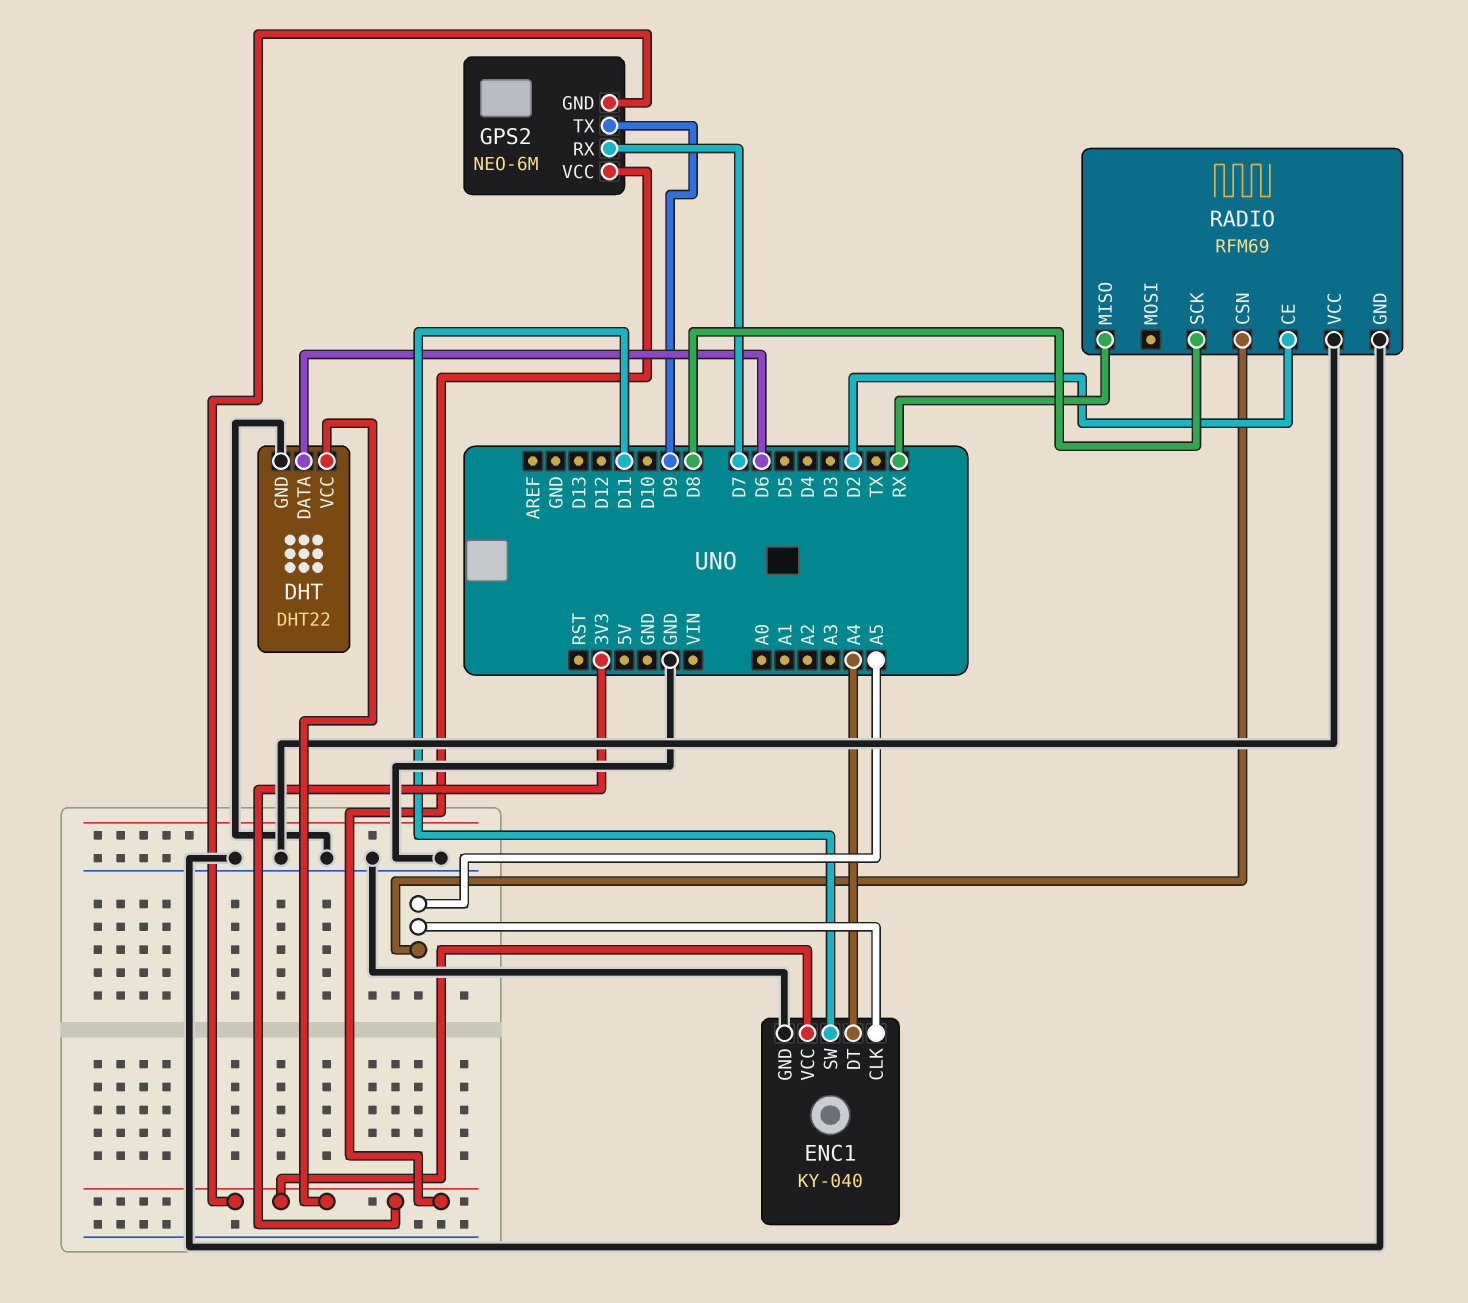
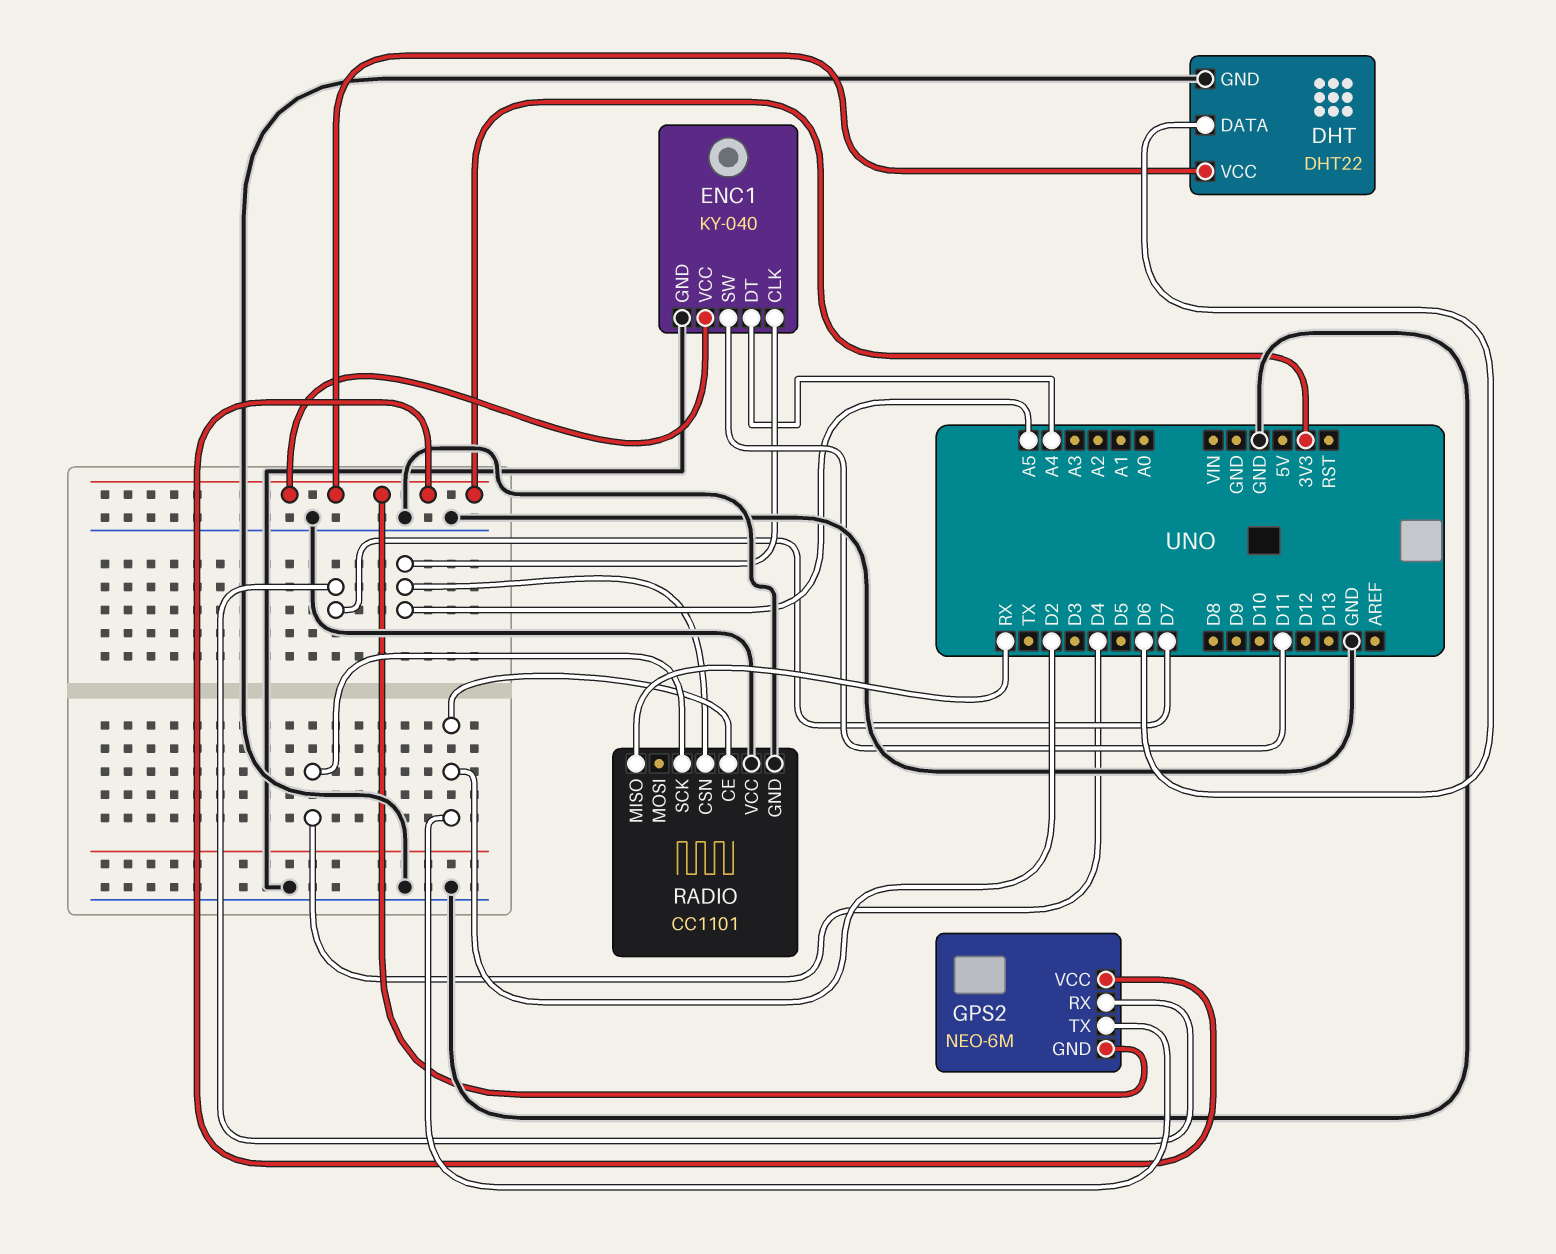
GPS2 pin TX: D9 -> D2
RADIO: RFM69 -> CC1101
RADIO pin SCK: D8 -> D4

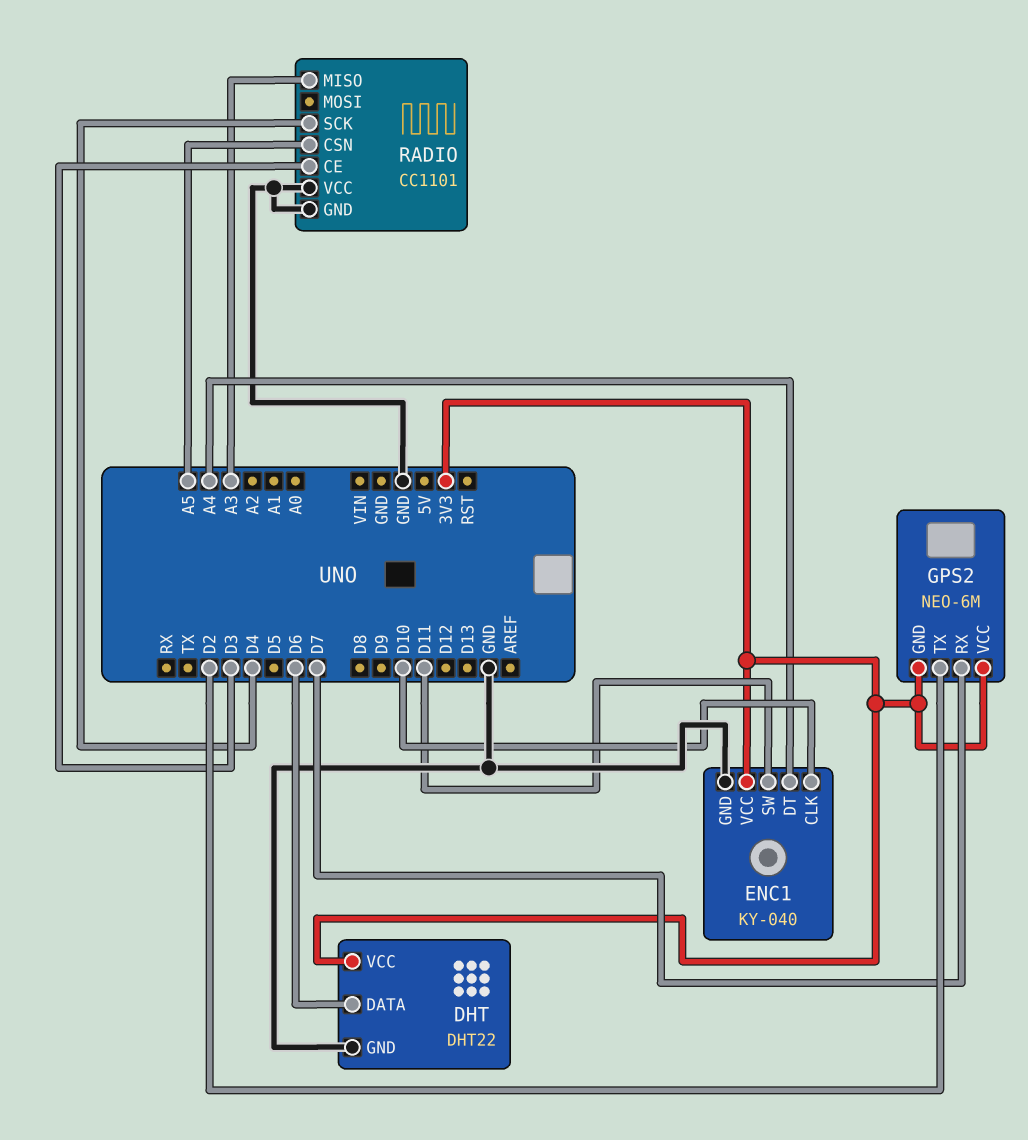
ENC1 pin CLK: A5 -> D10
RADIO pin CE: D2 -> D3
RADIO pin MISO: RX -> A3

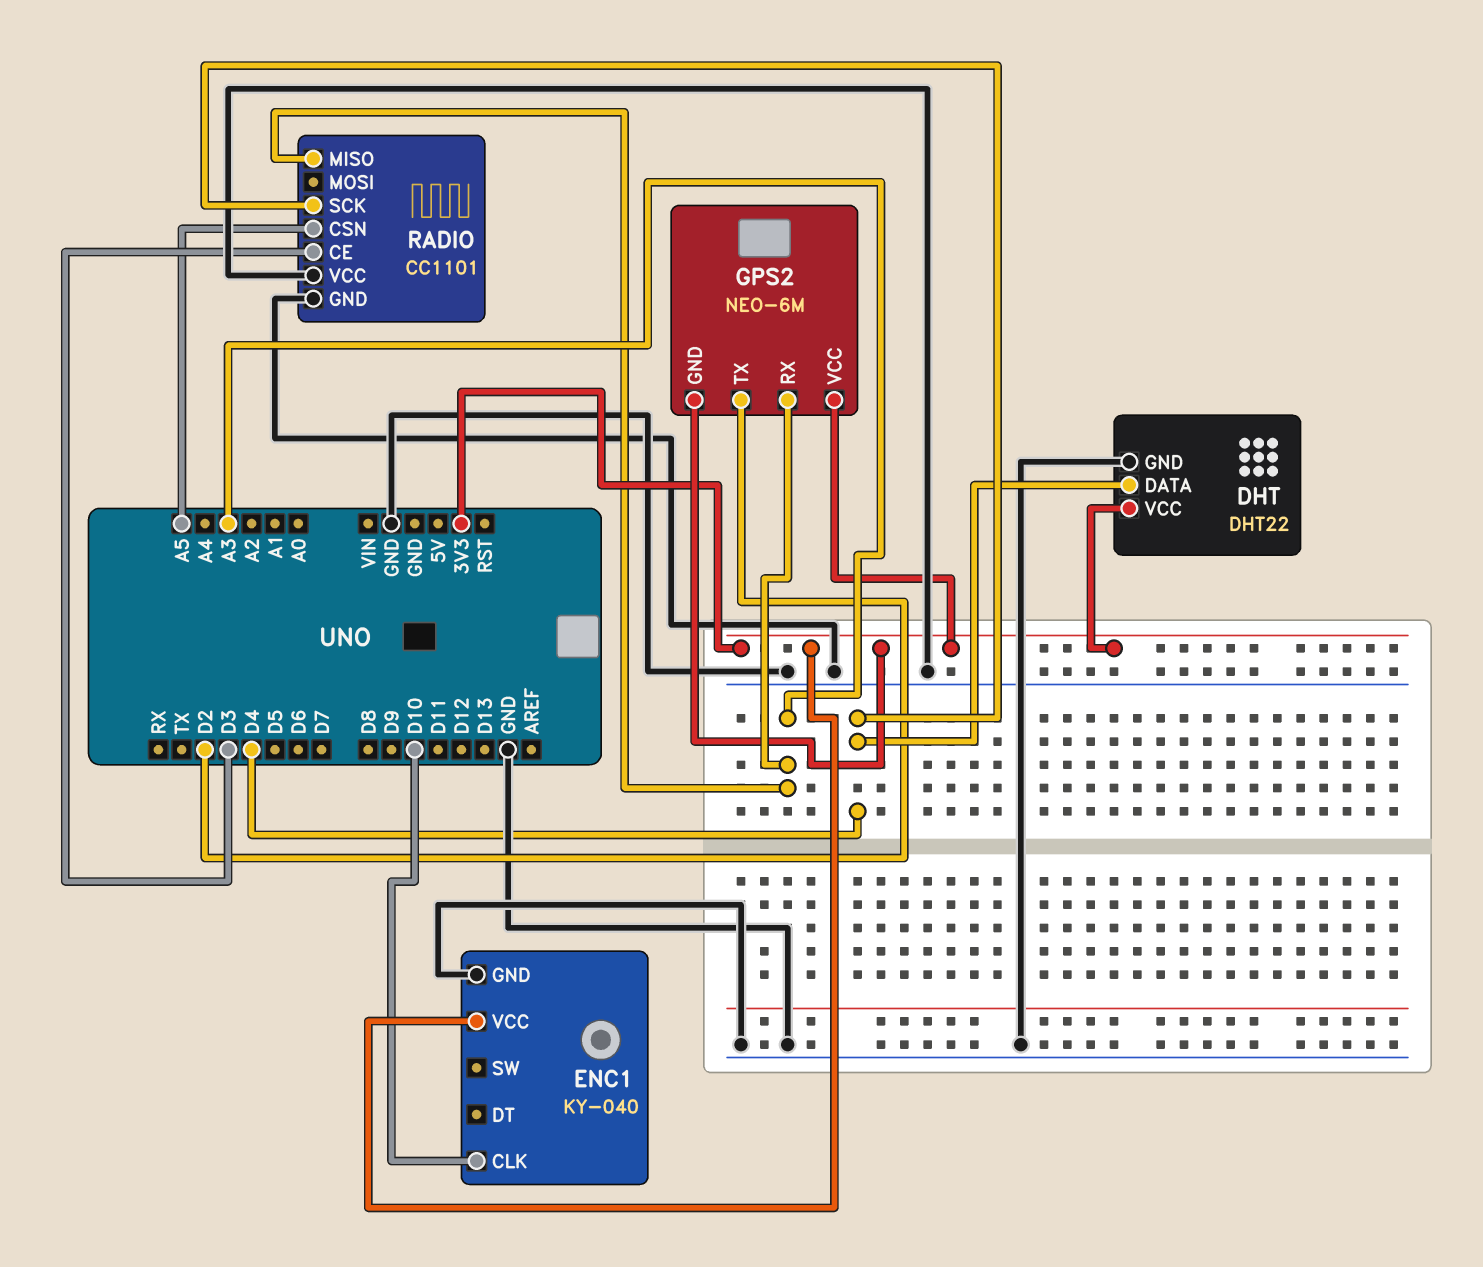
DHT pin DATA: D6 -> D4
ENC1 pin DT: A4 -> none
ENC1 pin SW: D11 -> none
GPS2 pin RX: D7 -> A3

